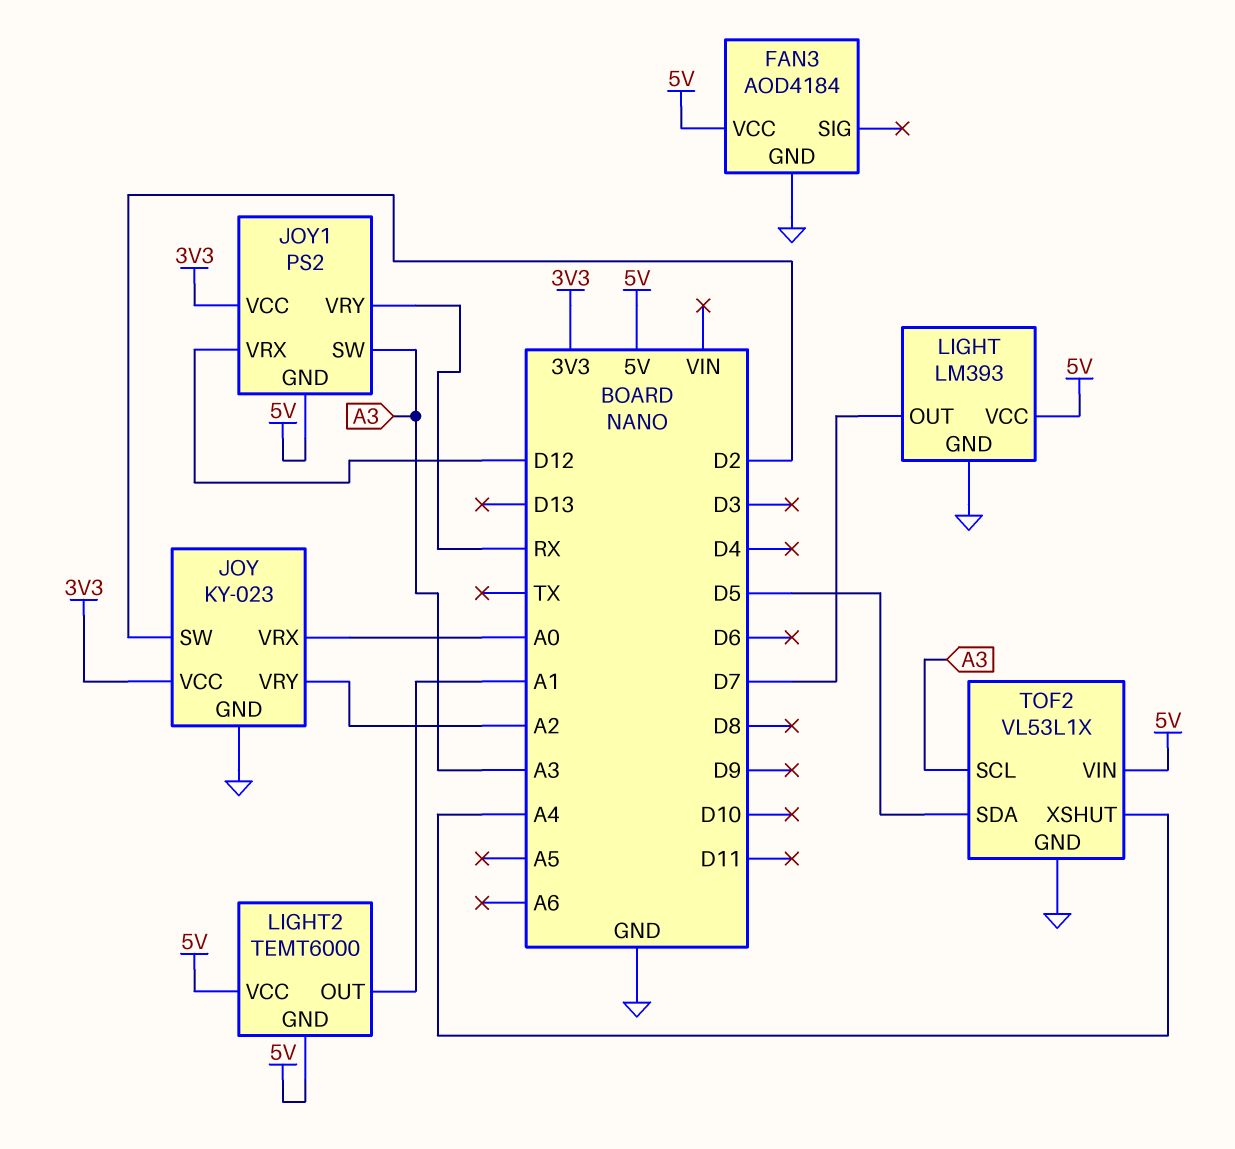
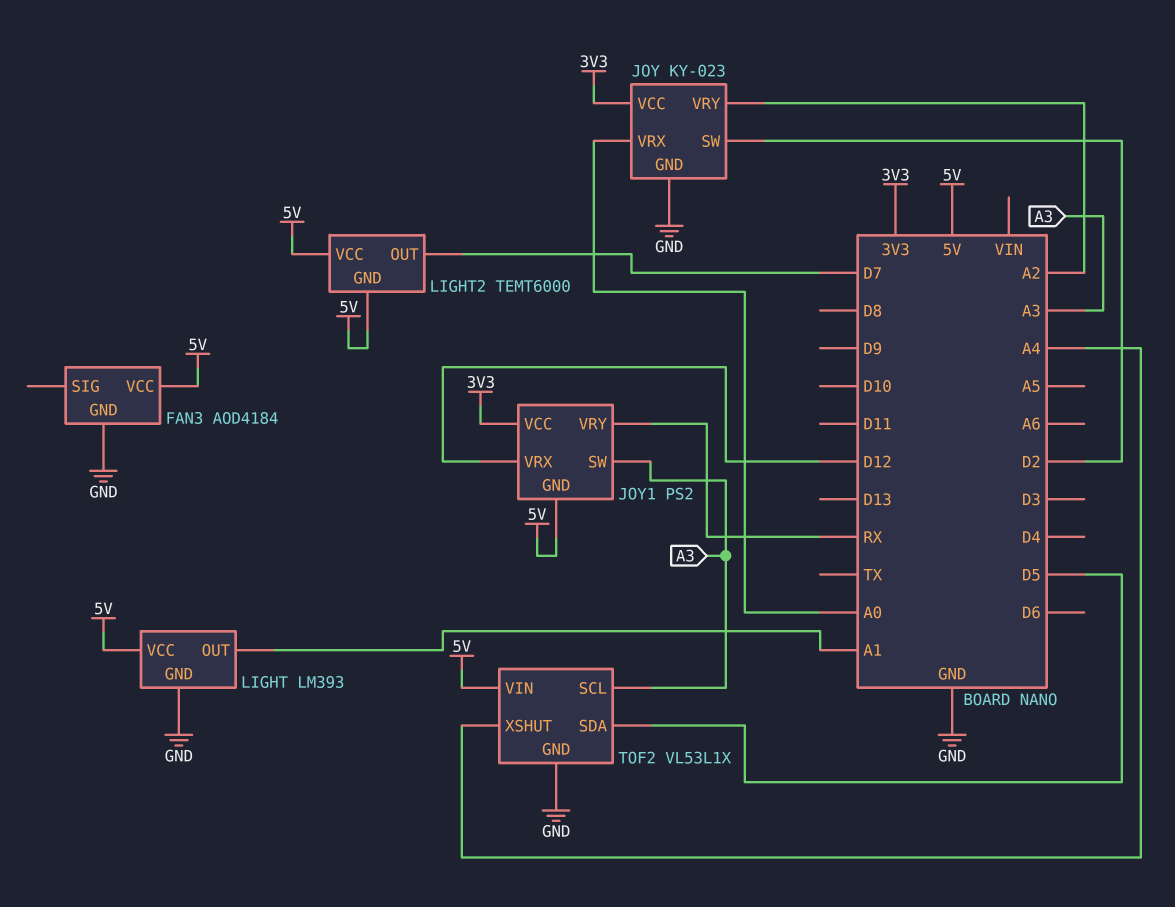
LIGHT pin OUT: D7 -> A1
LIGHT2 pin OUT: A1 -> D7

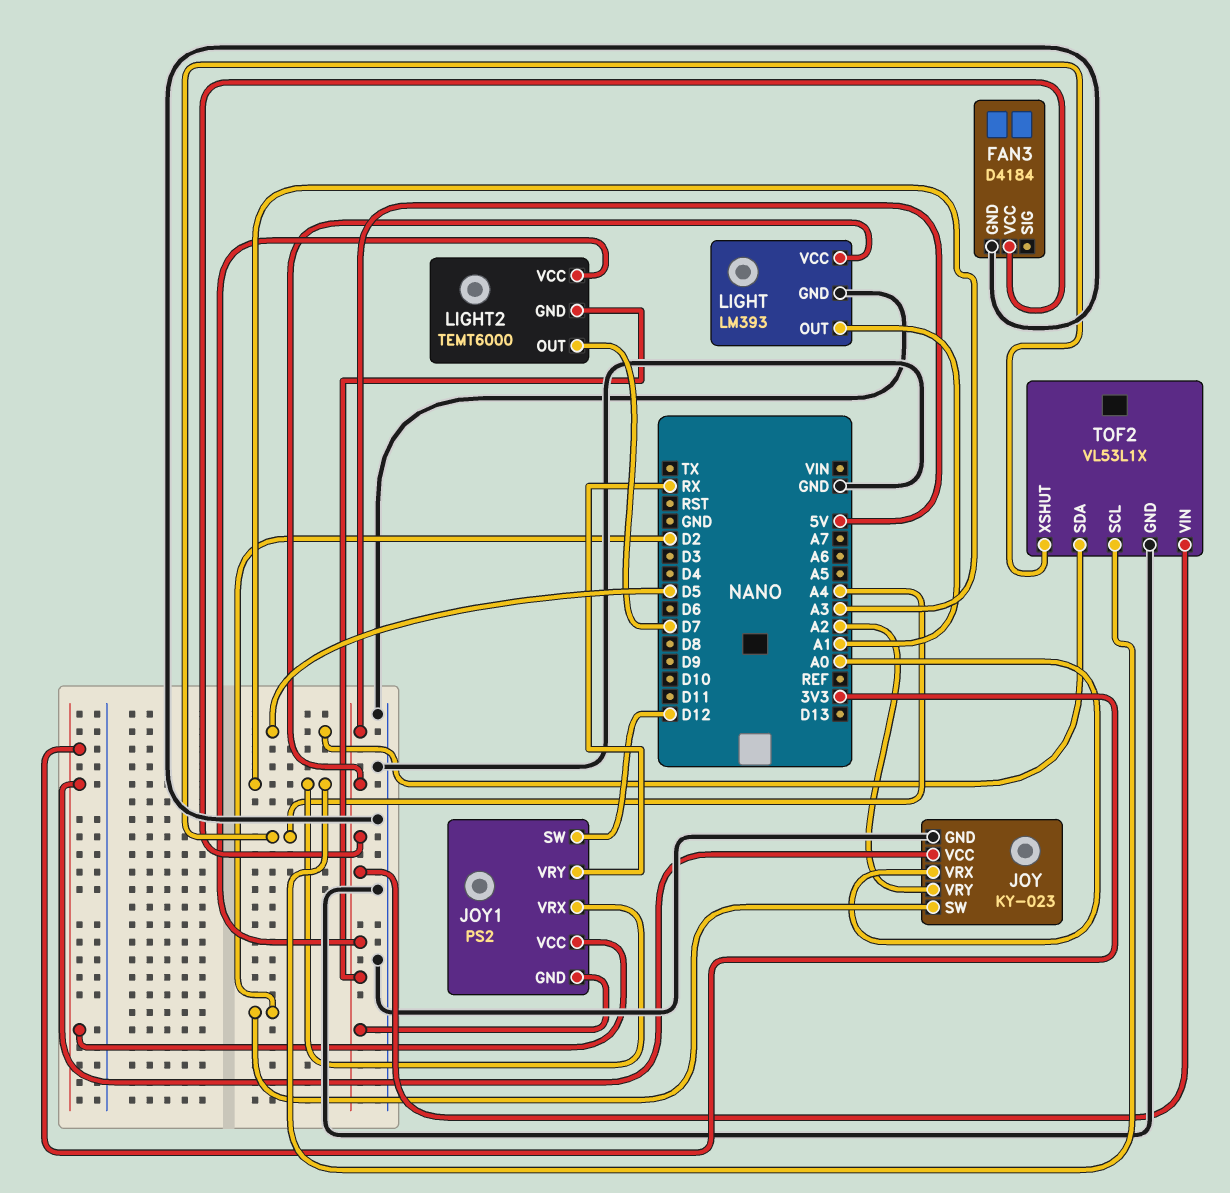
FAN3: AOD4184 -> D4184
JOY1 pin SW: A3 -> D12
JOY1 pin VRX: D12 -> A3

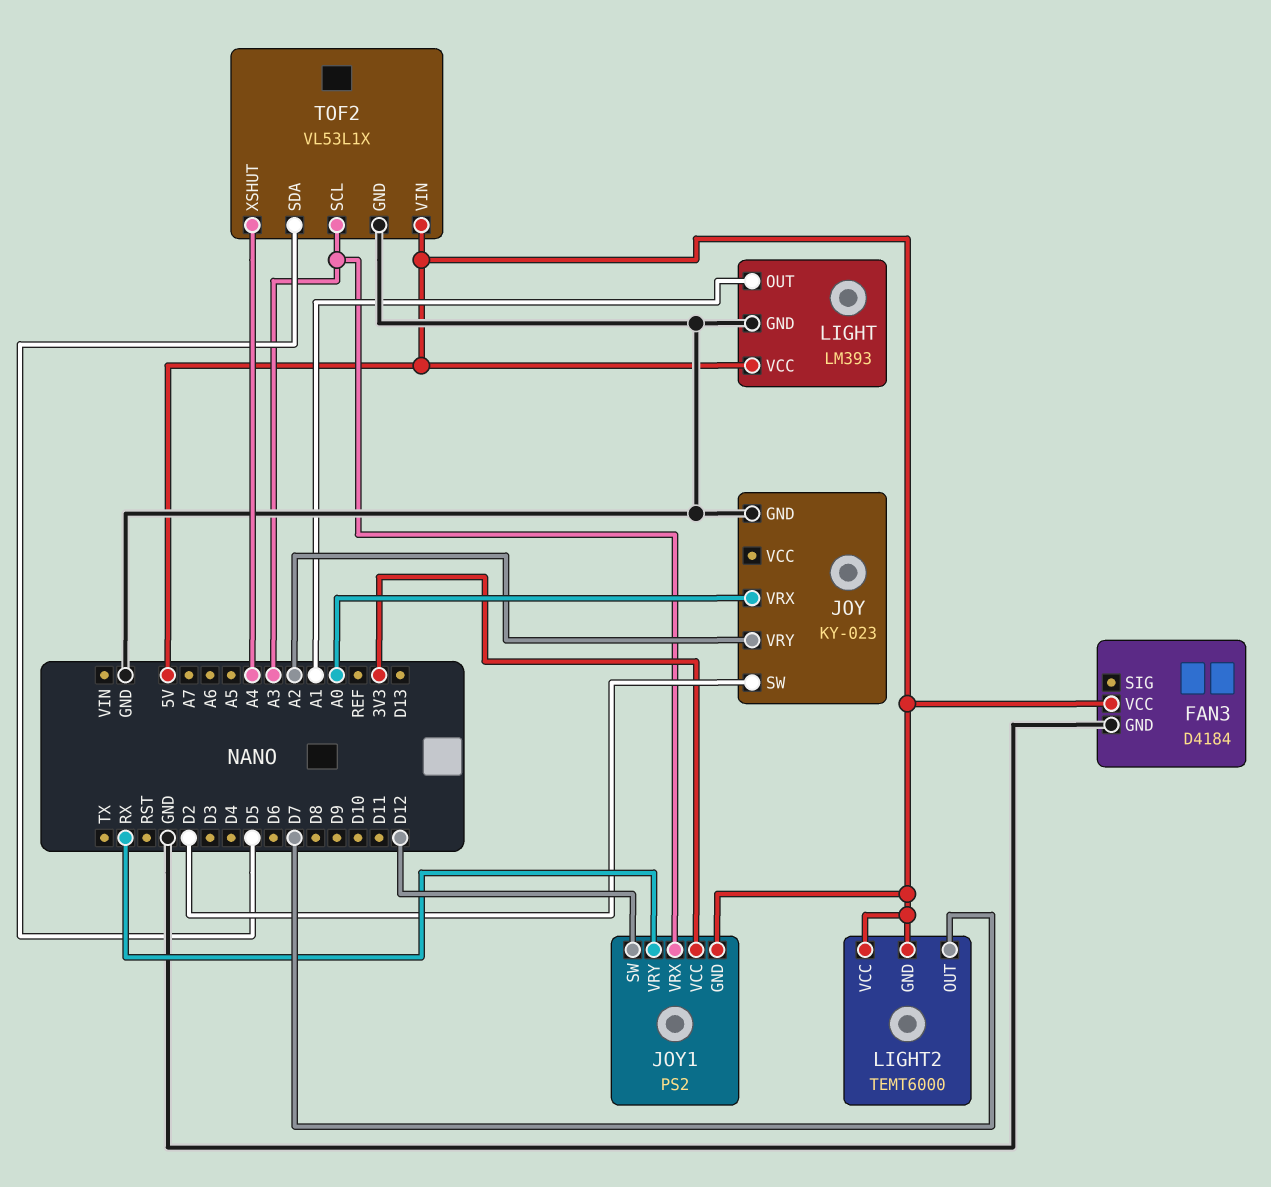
JOY pin VCC: 3V3 -> none

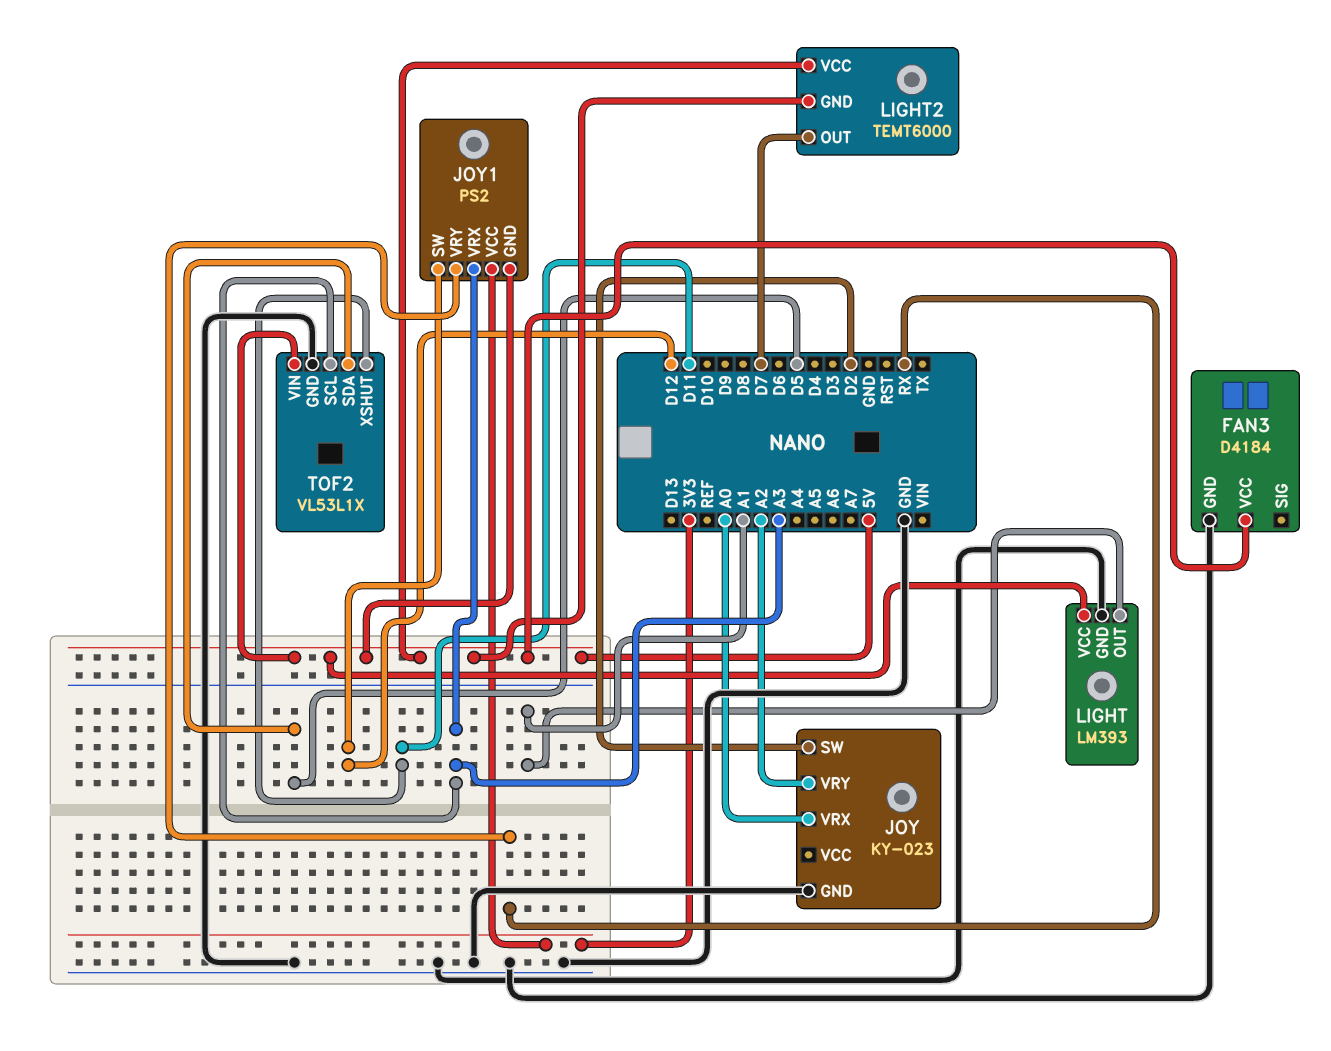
TOF2 pin XSHUT: A4 -> D11

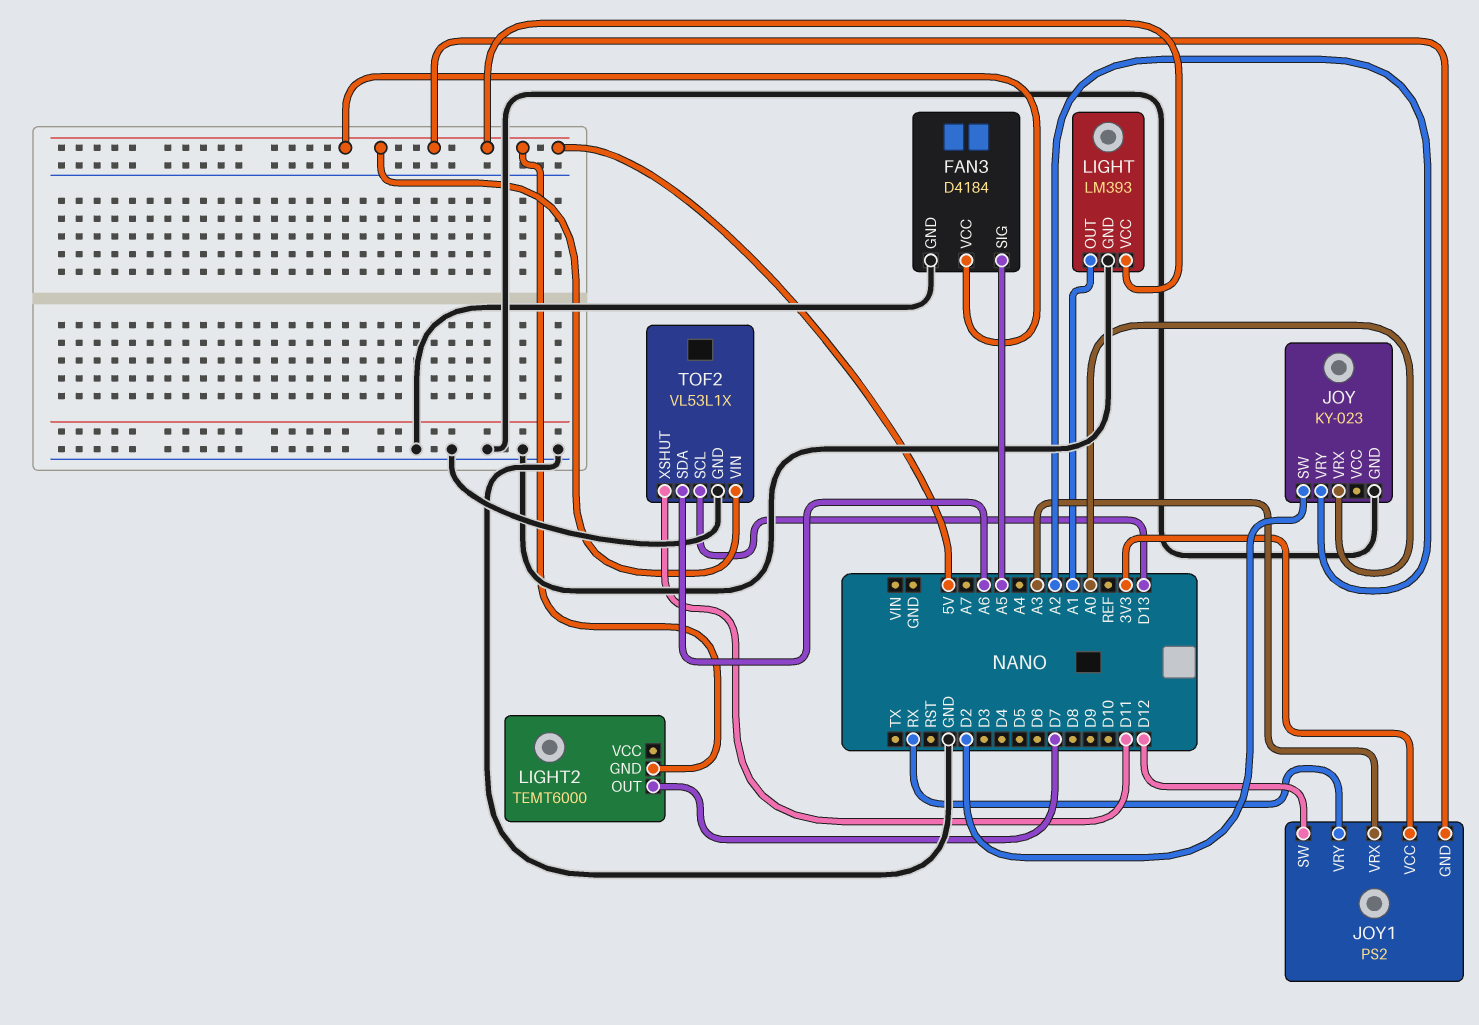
FAN3 pin SIG: none -> A5
LIGHT2 pin VCC: 5V -> none
TOF2 pin SCL: A3 -> D13
TOF2 pin SDA: D5 -> A6

